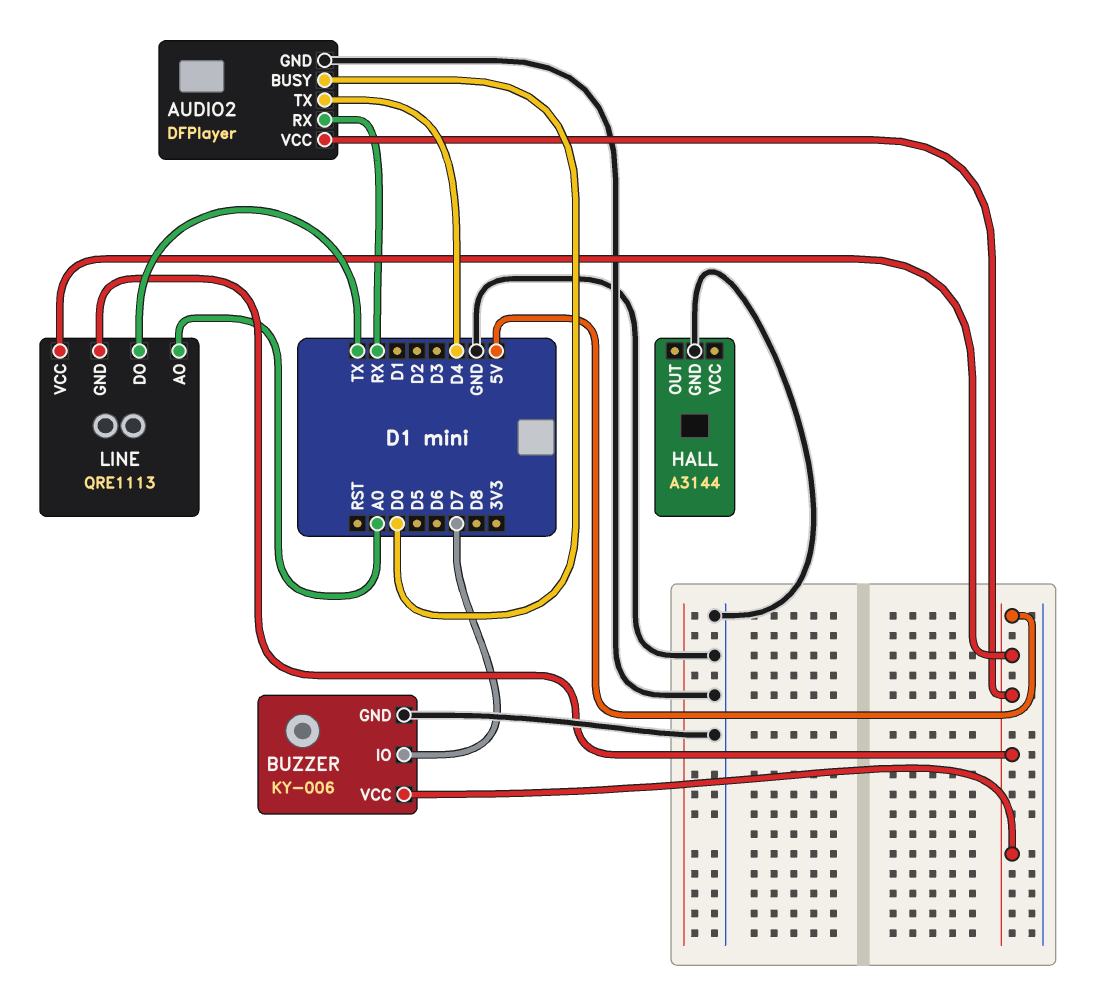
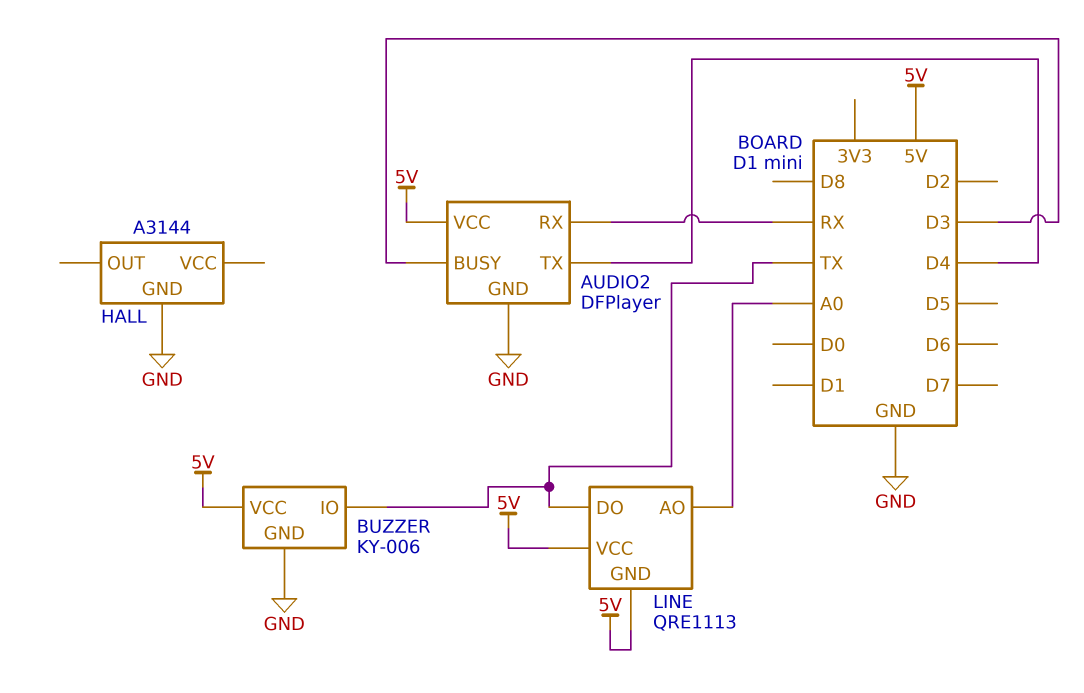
AUDIO2 pin BUSY: D0 -> D3
BUZZER pin IO: D7 -> TX

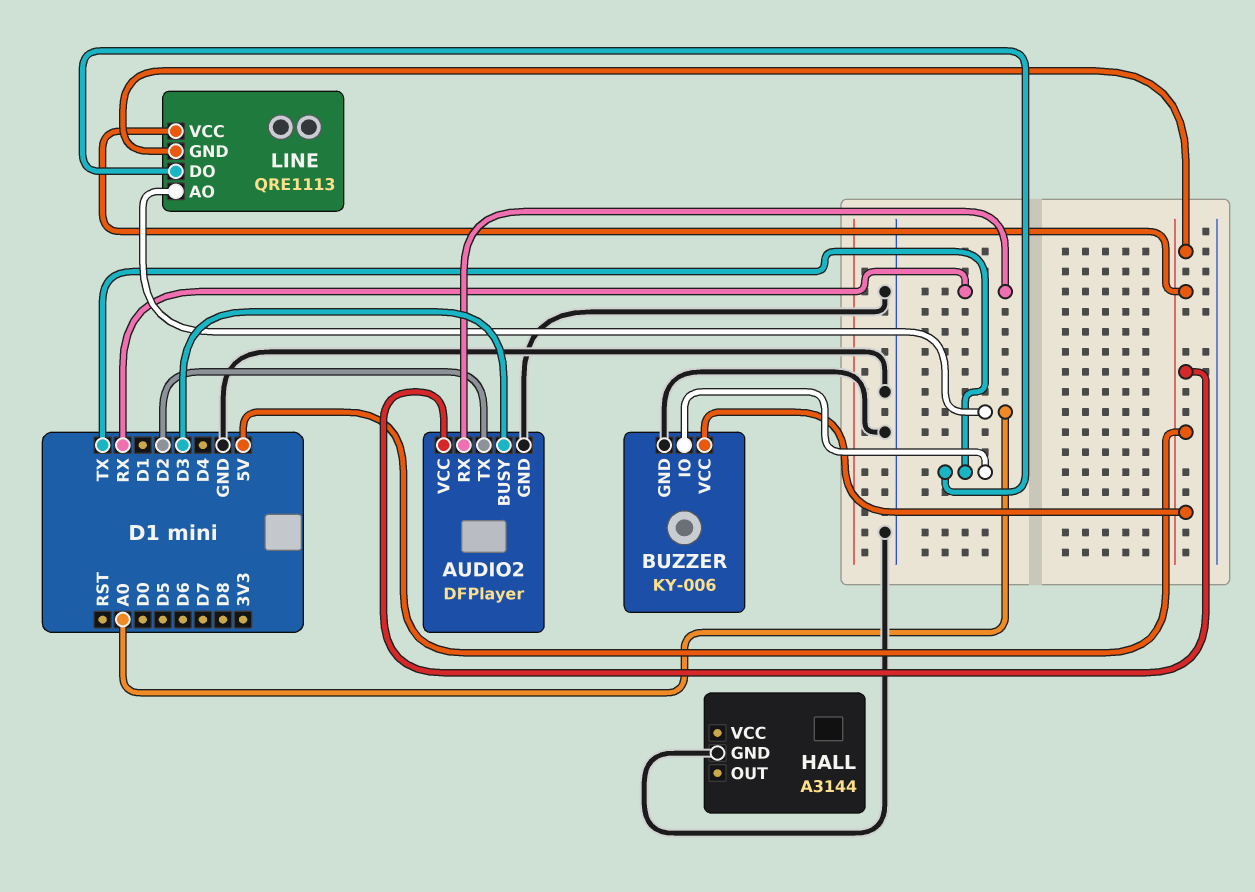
AUDIO2 pin TX: D4 -> D2

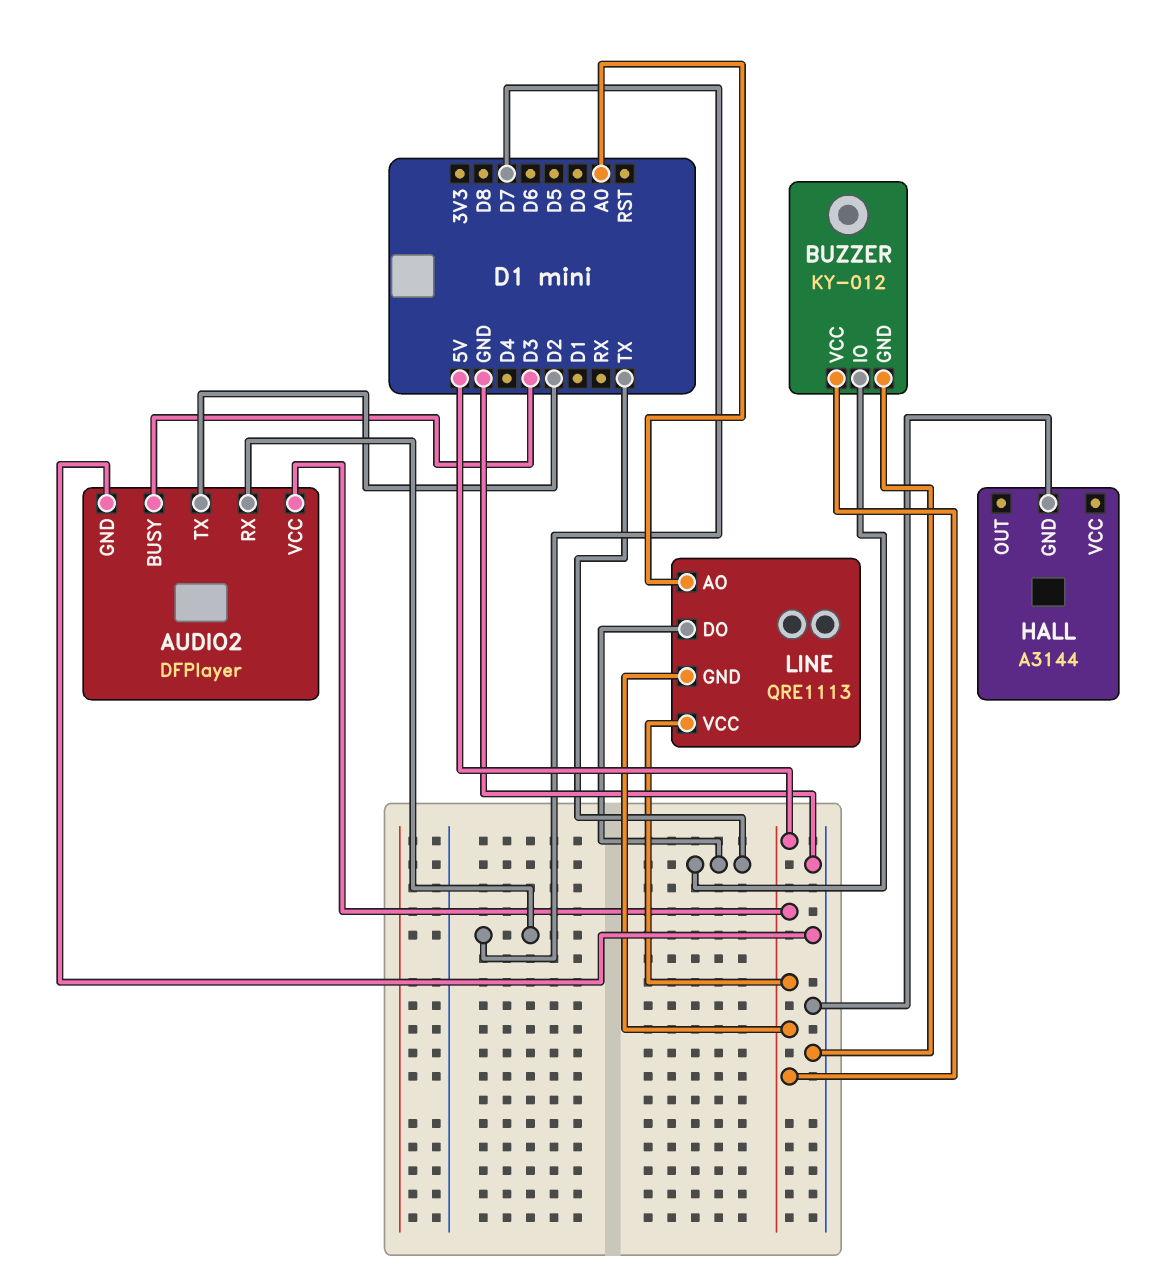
AUDIO2 pin RX: RX -> D7
BUZZER: KY-006 -> KY-012

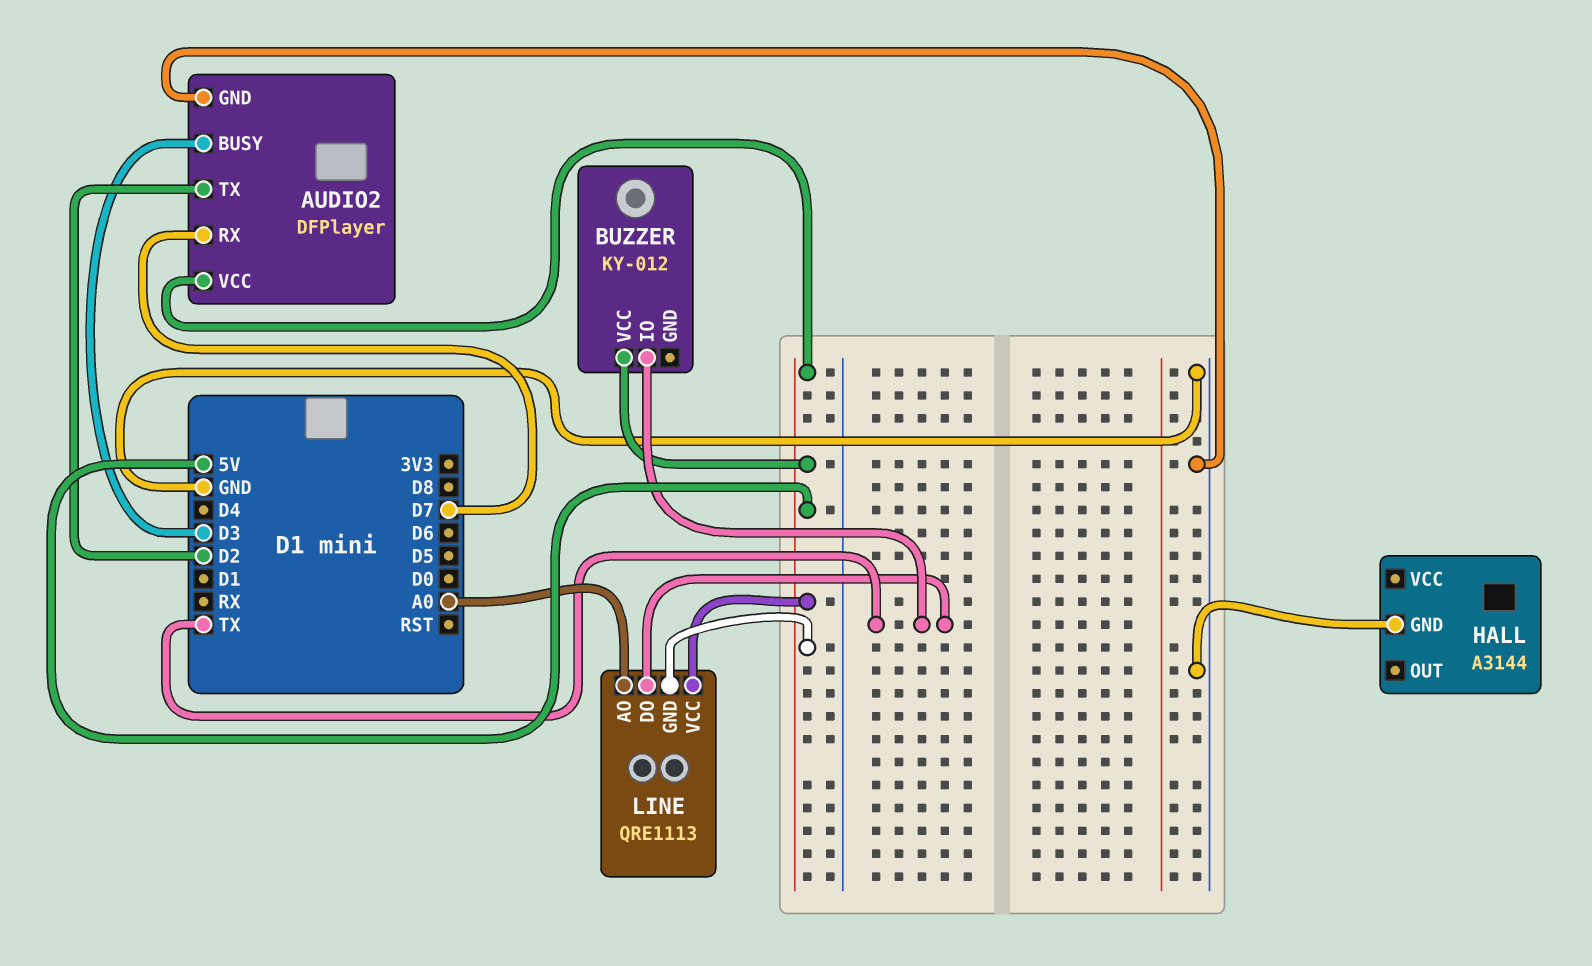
BUZZER pin GND: GND -> none

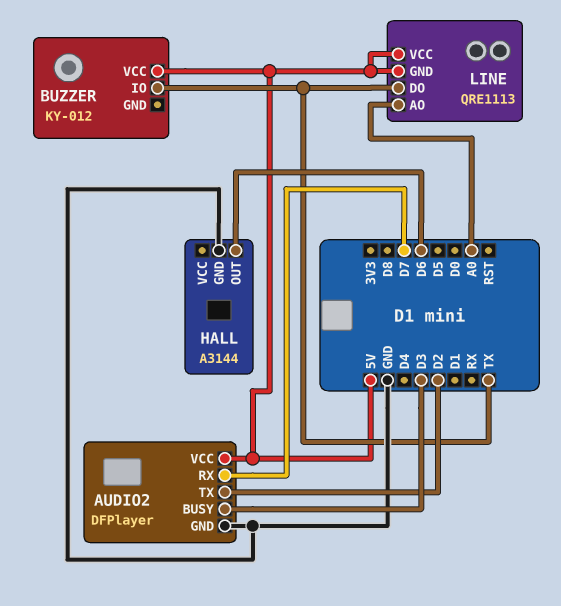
HALL pin OUT: none -> D6

